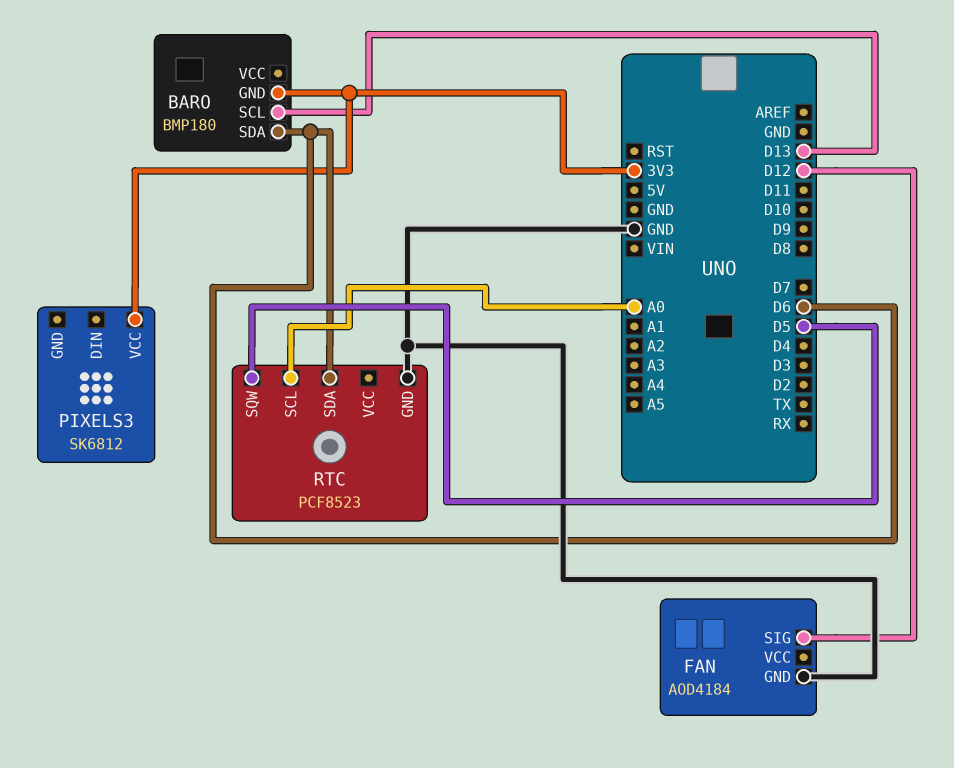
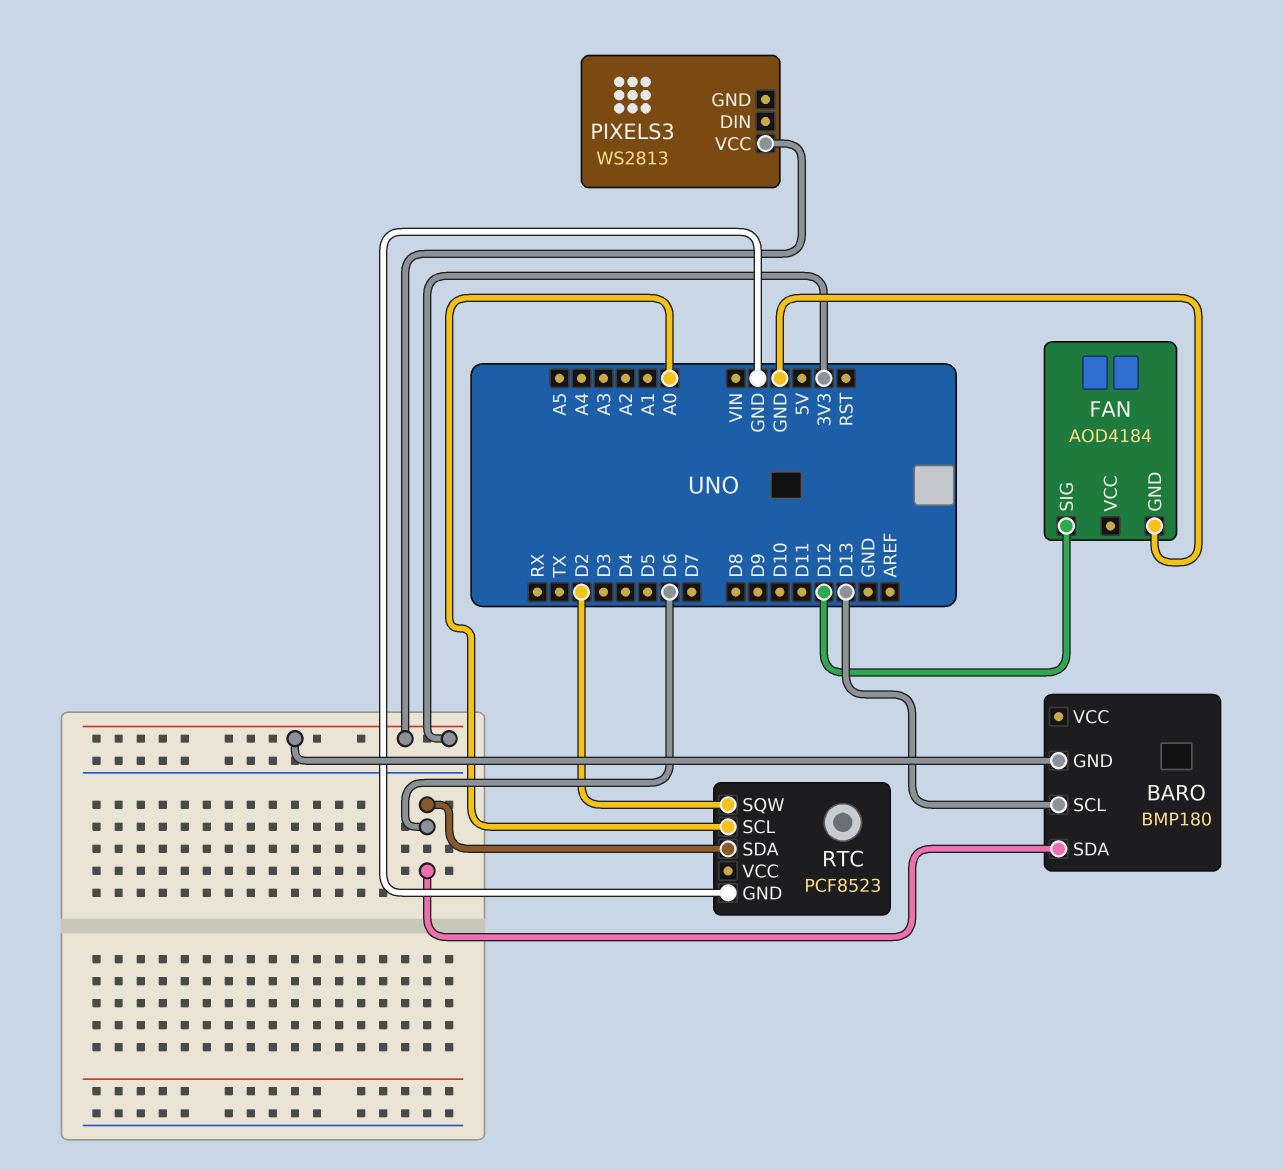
PIXELS3: SK6812 -> WS2813
RTC pin SQW: D5 -> D2

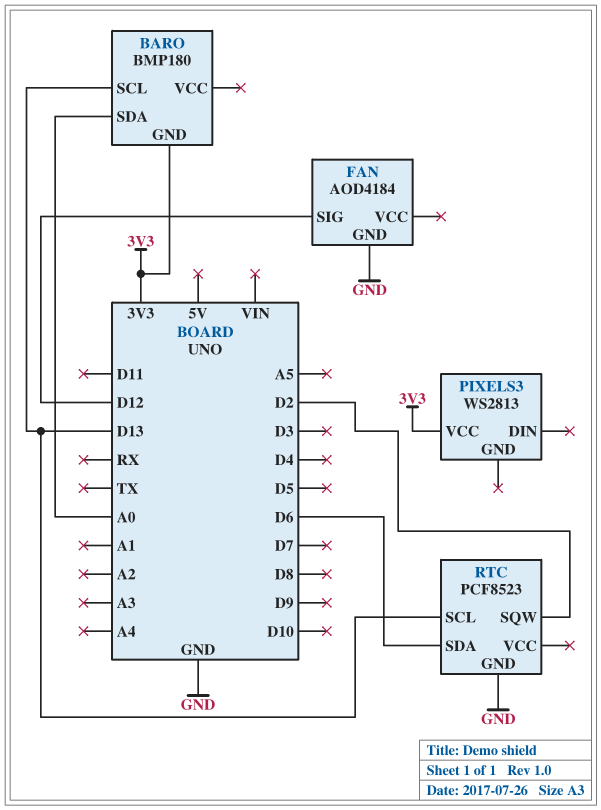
BARO pin SDA: D6 -> A0
RTC pin SCL: A0 -> D13

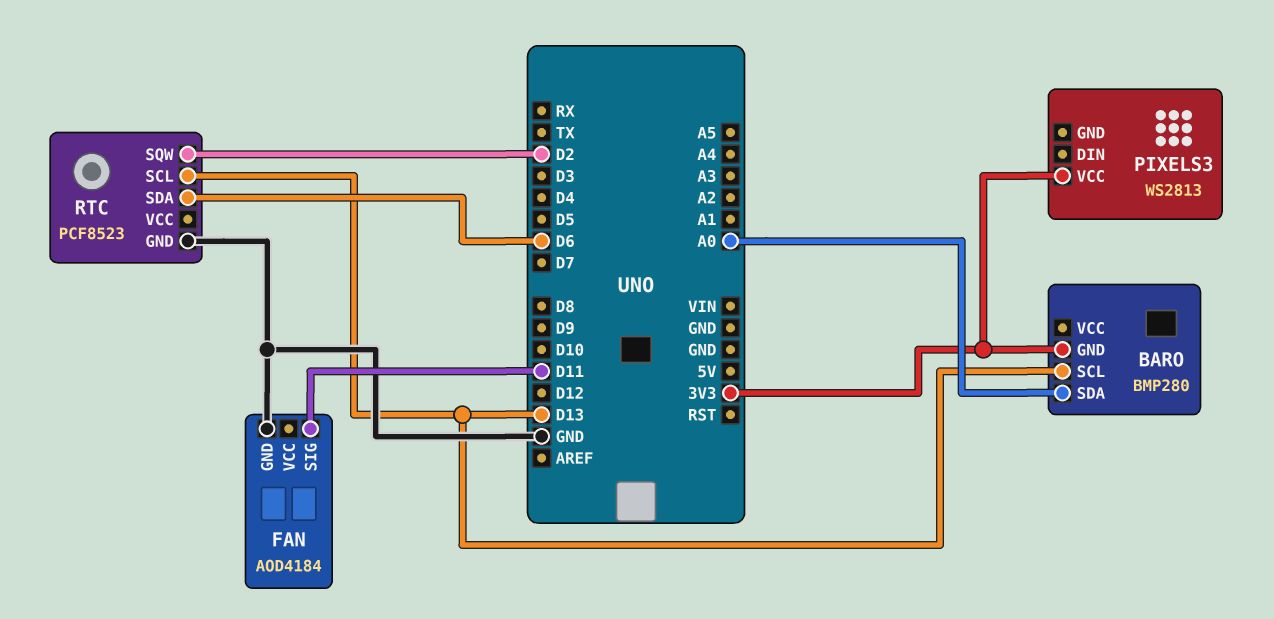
BARO: BMP180 -> BMP280
FAN pin SIG: D12 -> D11

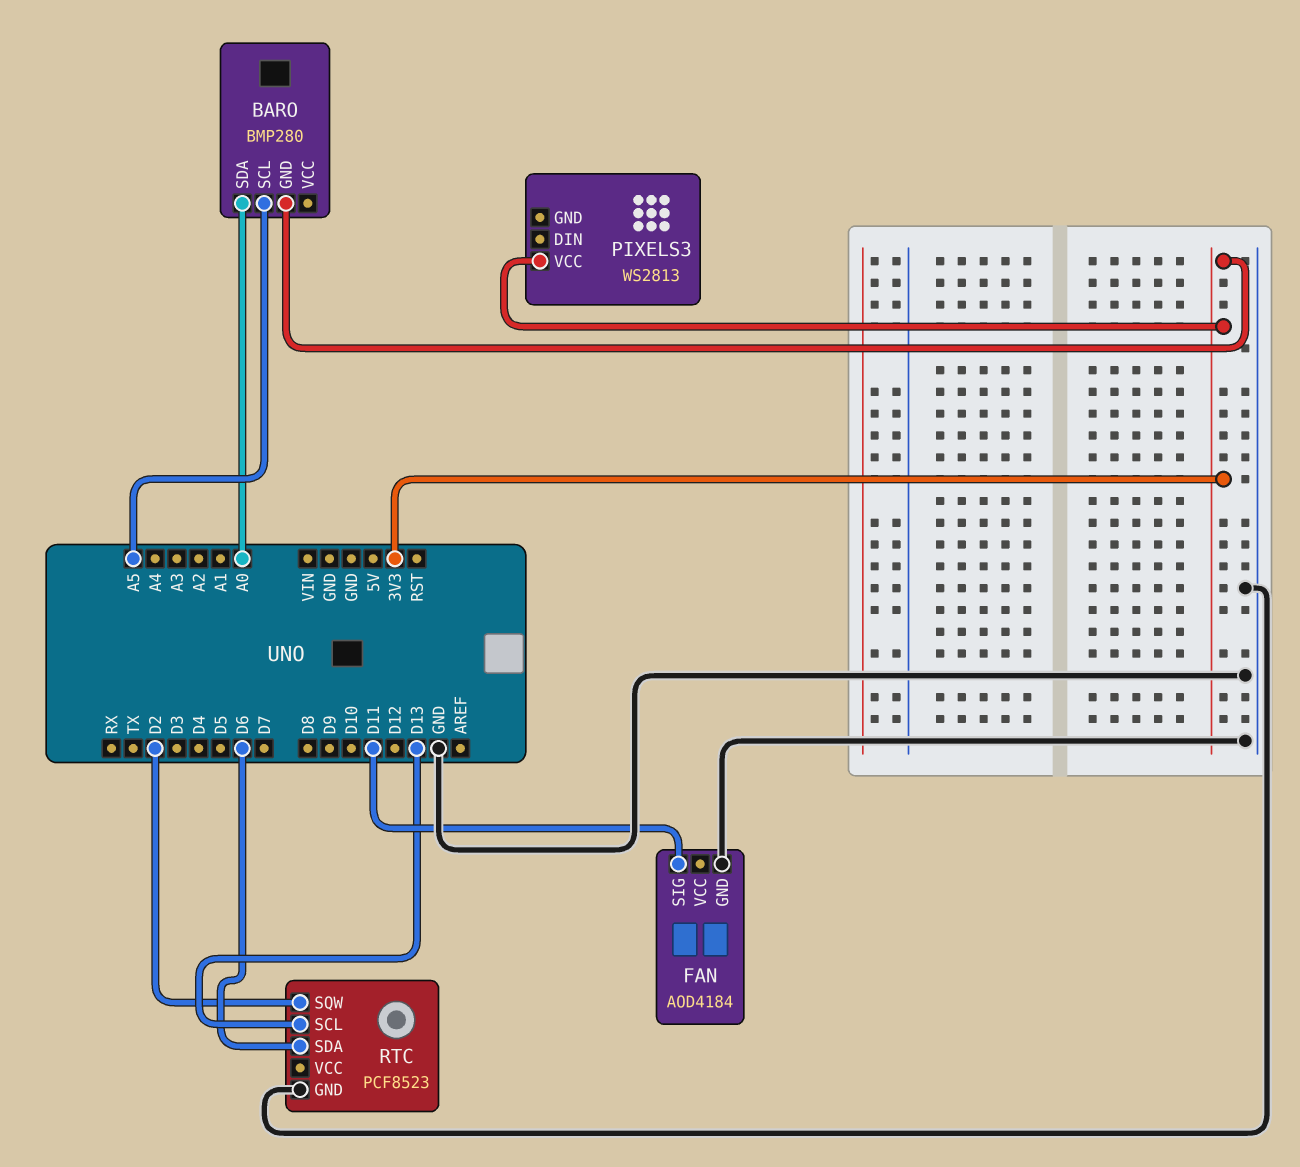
BARO pin SCL: D13 -> A5

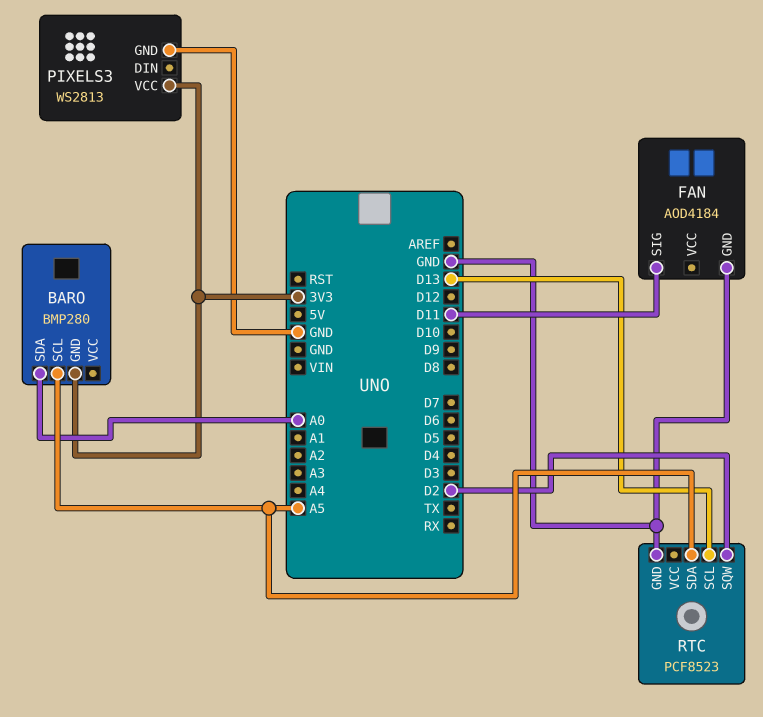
PIXELS3 pin GND: none -> GND
RTC pin SDA: D6 -> A5

